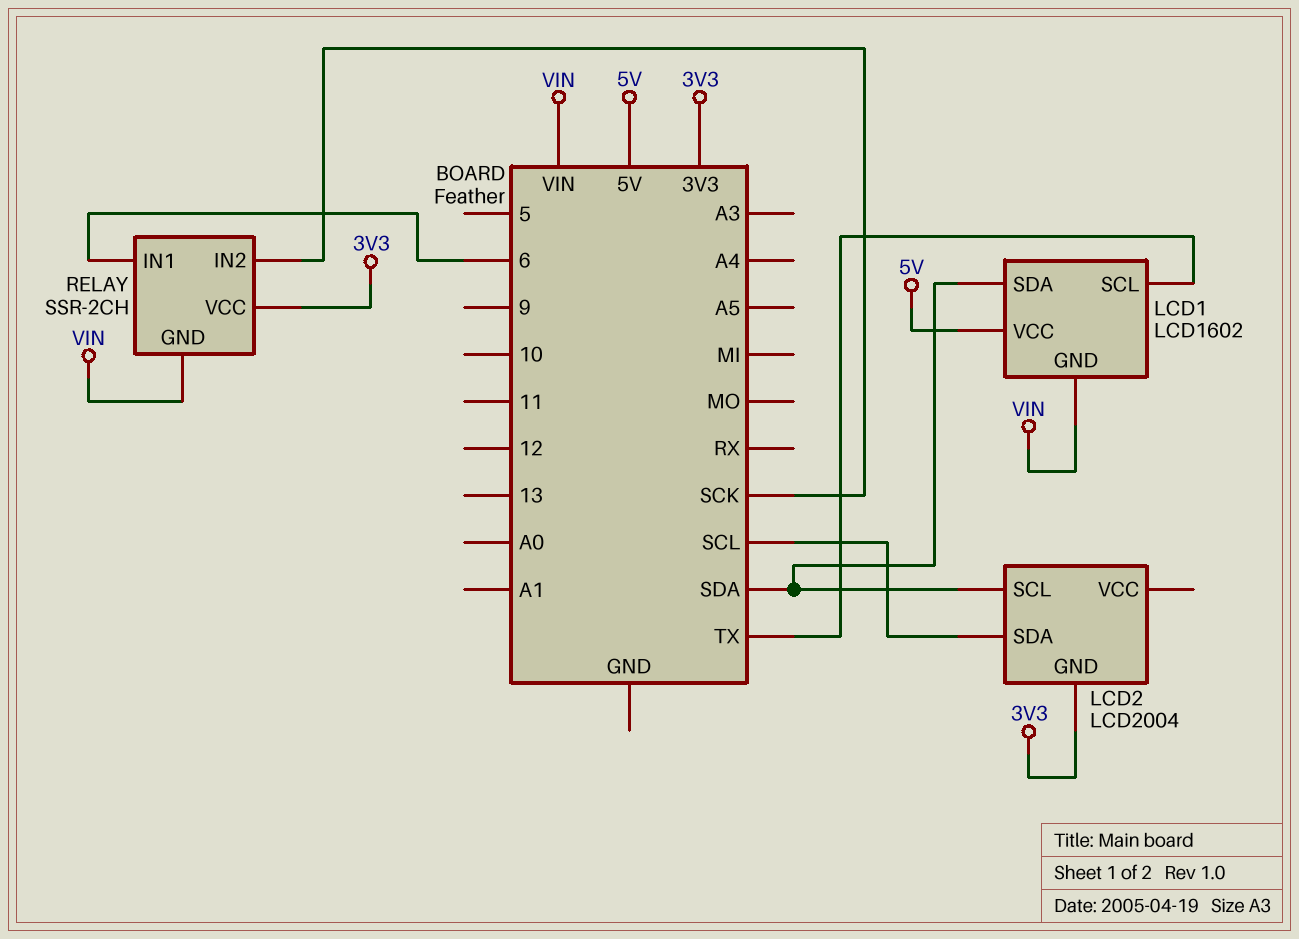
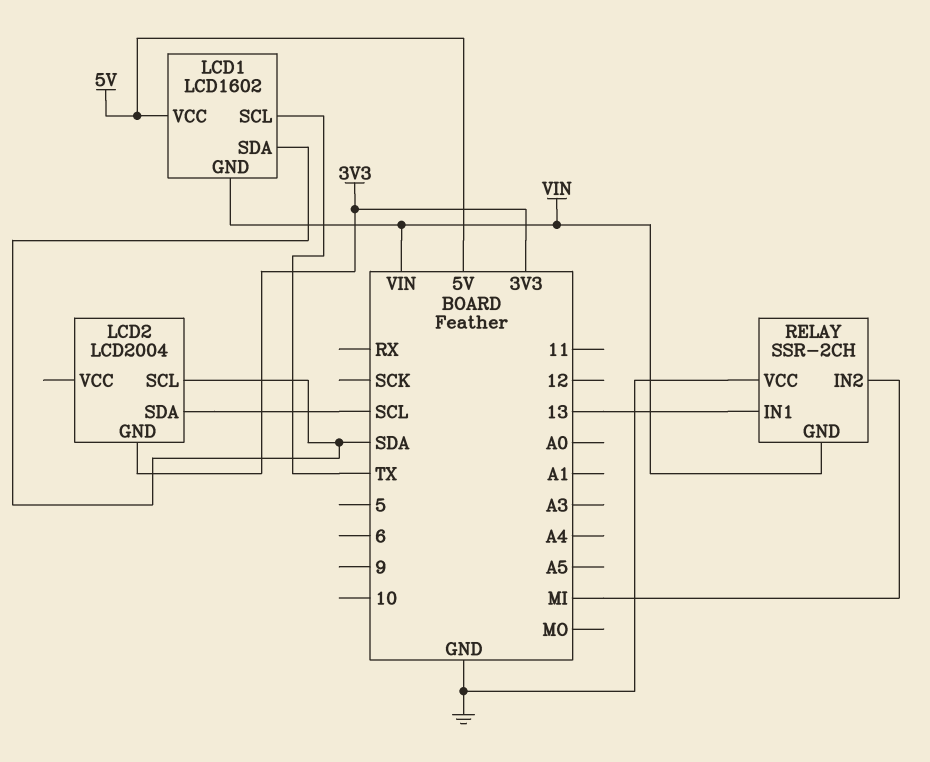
RELAY pin IN1: 6 -> 13
RELAY pin IN2: SCK -> MI
RELAY pin VCC: 3V3 -> GND

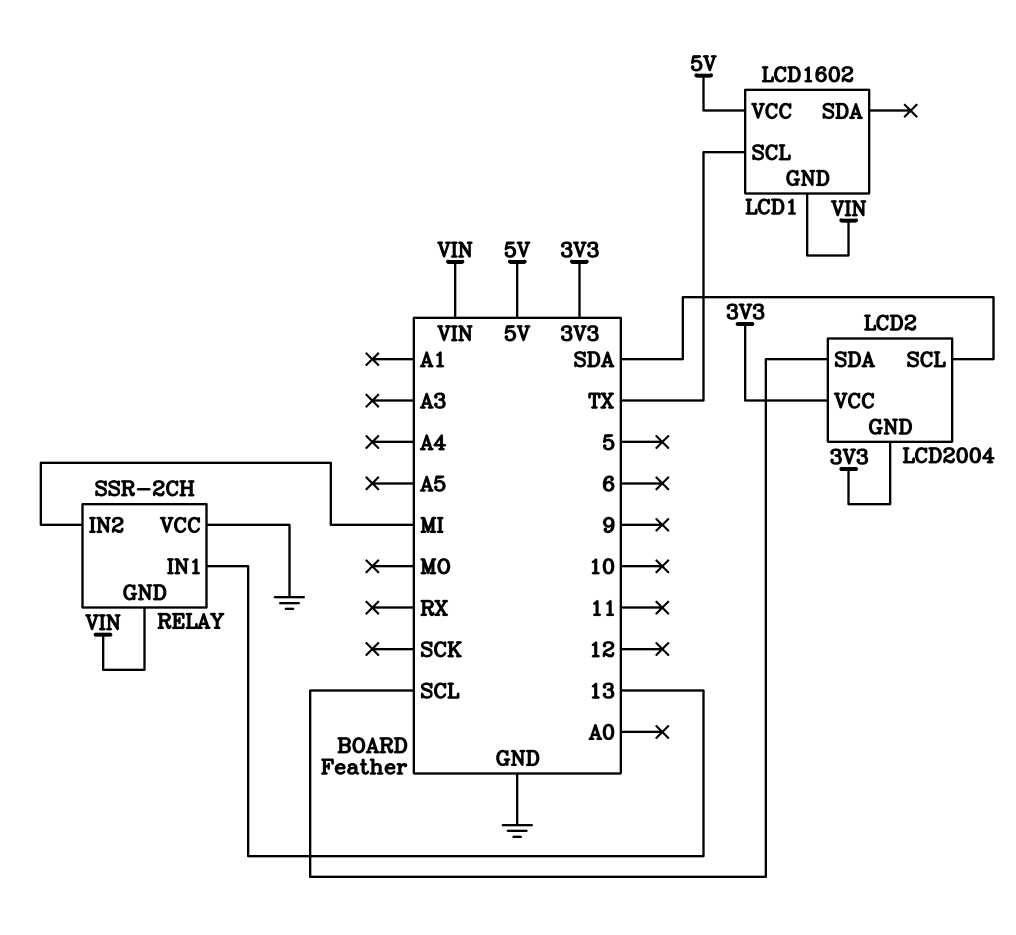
LCD1 pin SDA: SDA -> none
LCD2 pin VCC: none -> 3V3

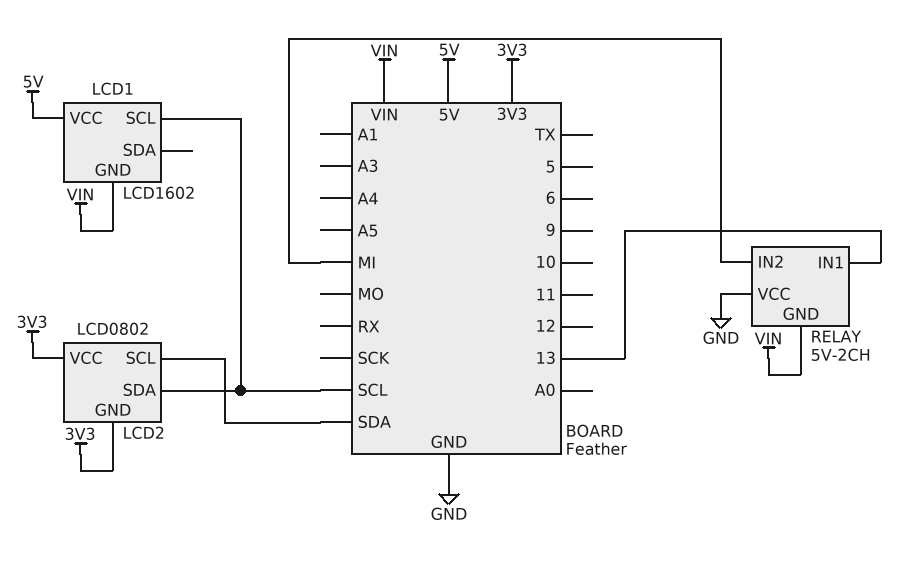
LCD1 pin SCL: TX -> SCL
LCD2: LCD2004 -> LCD0802
RELAY: SSR-2CH -> 5V-2CH

